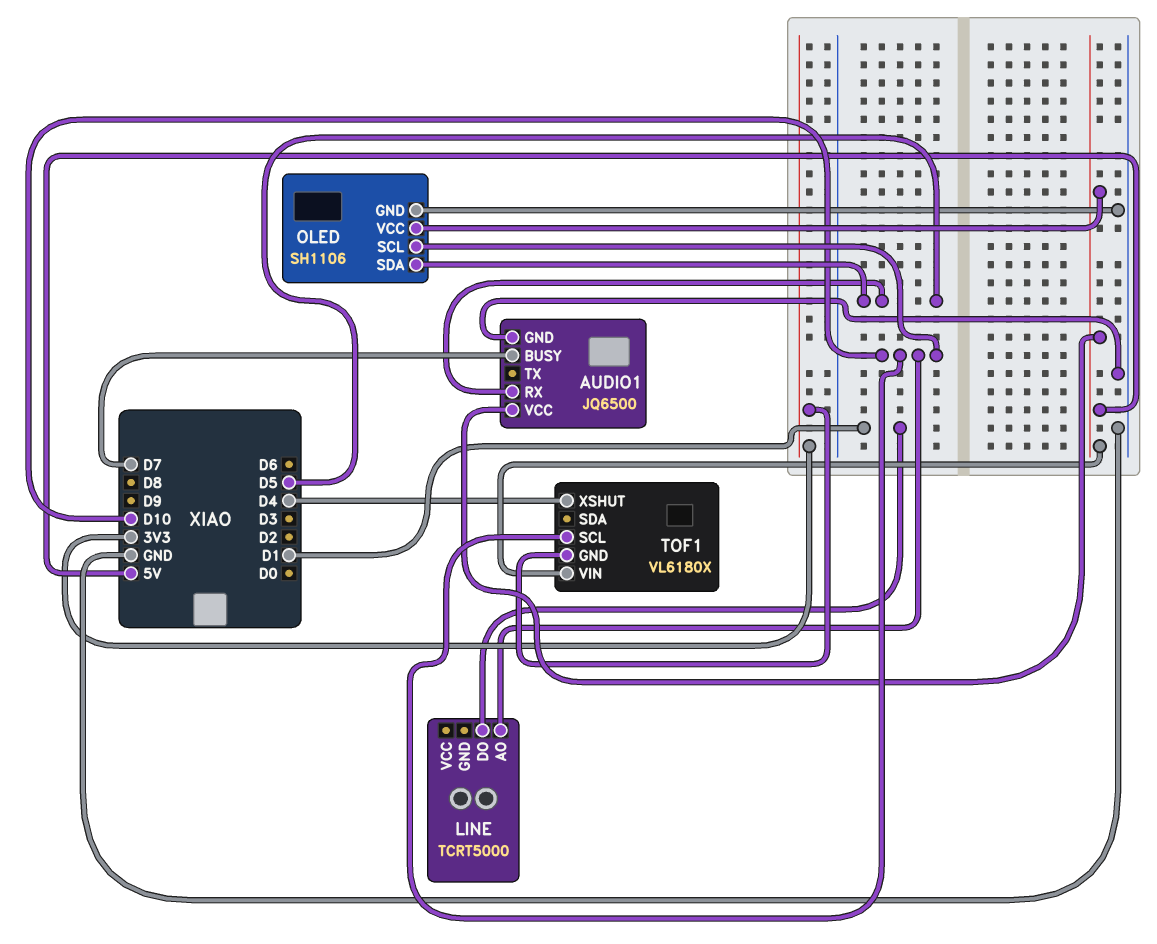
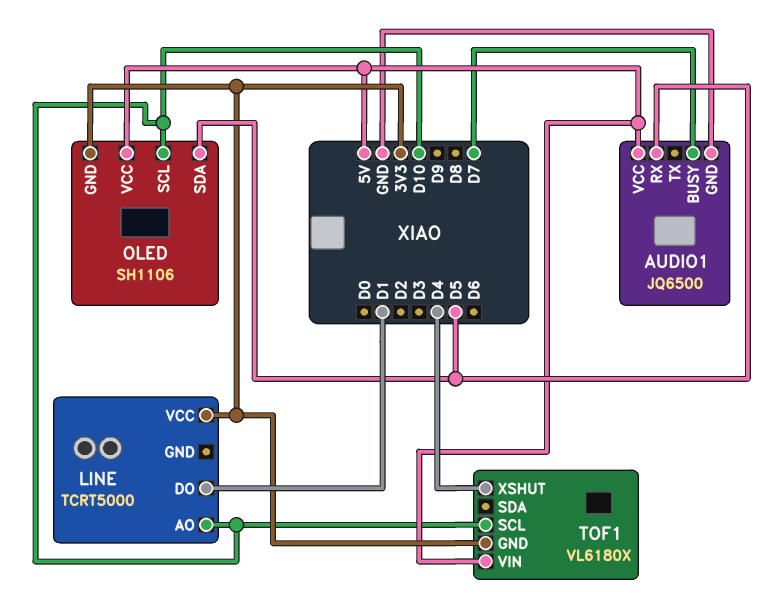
LINE pin VCC: none -> 3V3
OLED pin GND: GND -> 3V3

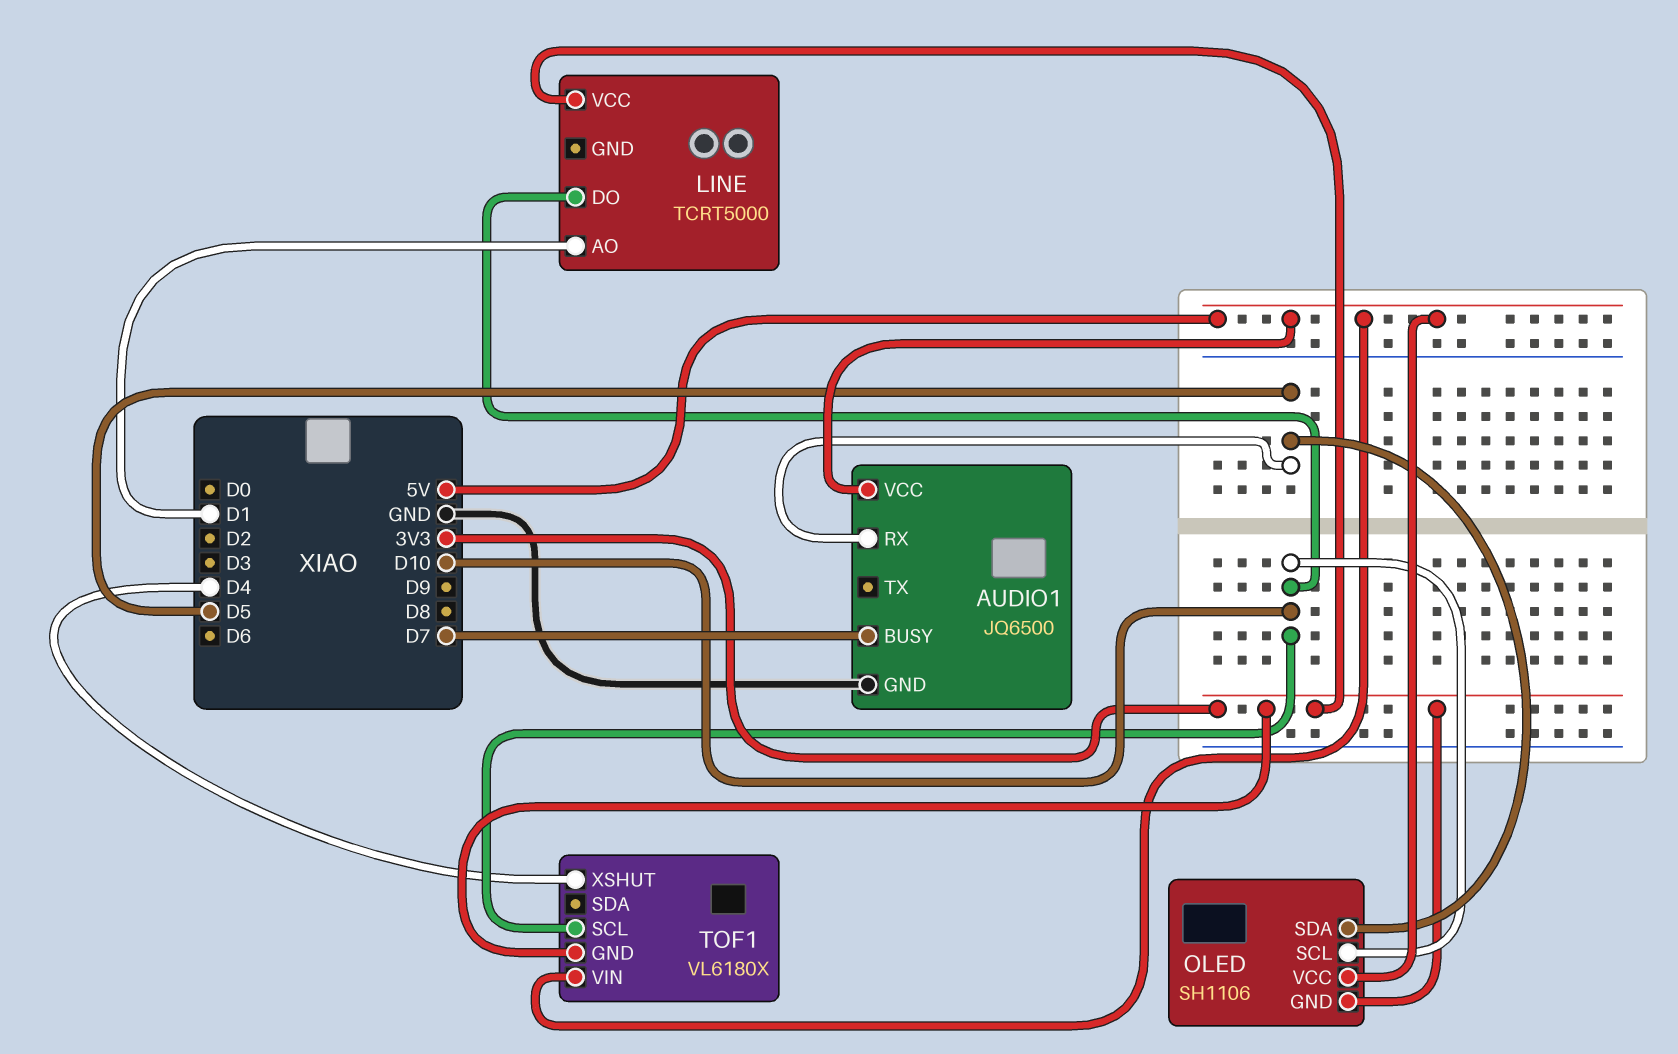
LINE pin AO: D10 -> D1
LINE pin DO: D1 -> D10

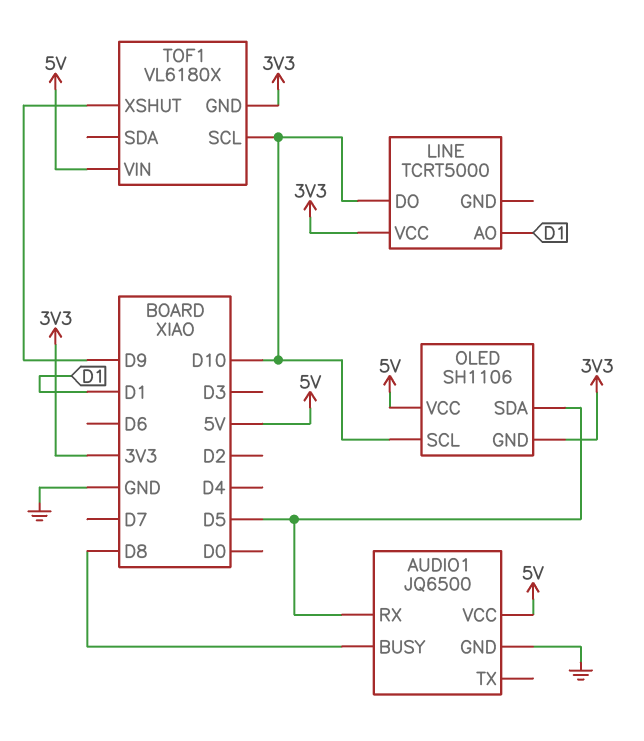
AUDIO1 pin BUSY: D7 -> D8
TOF1 pin XSHUT: D4 -> D9

